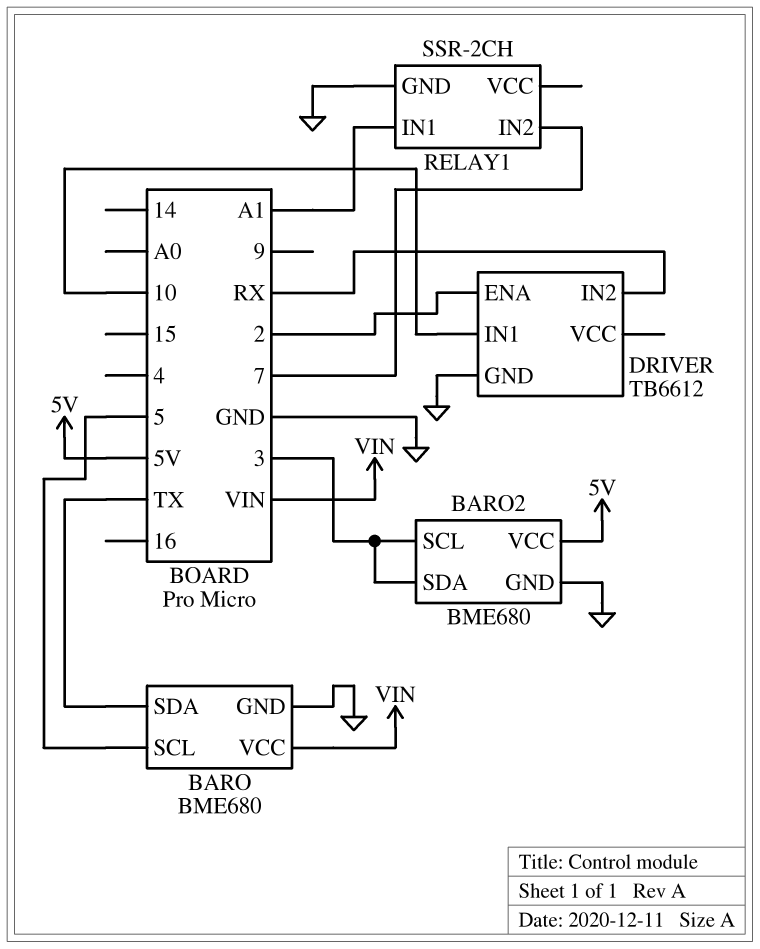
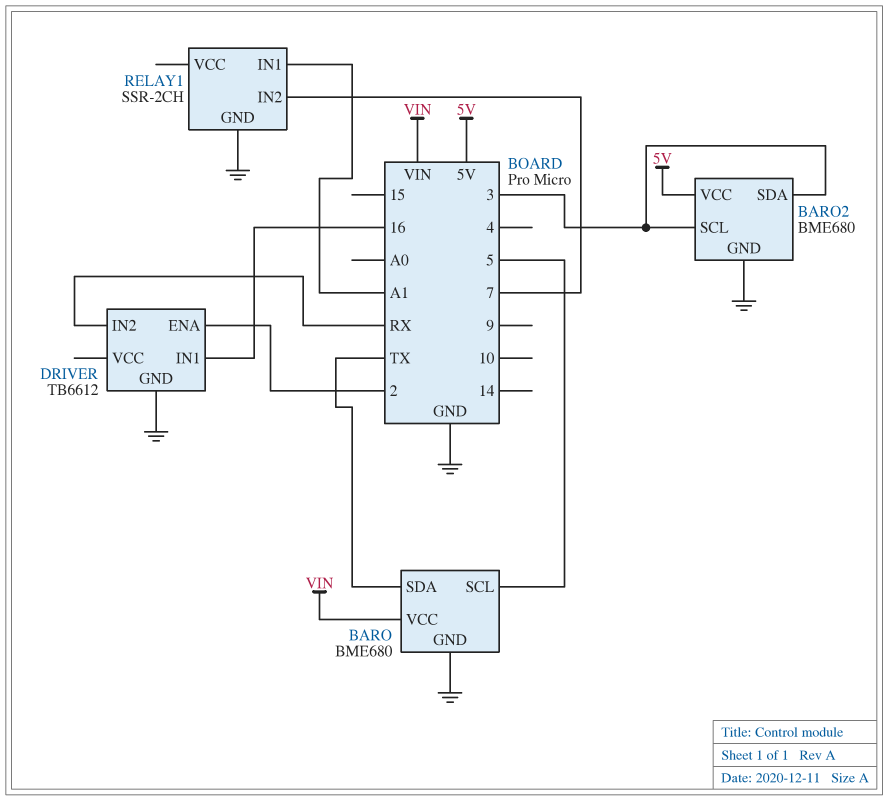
DRIVER pin IN1: 10 -> 16

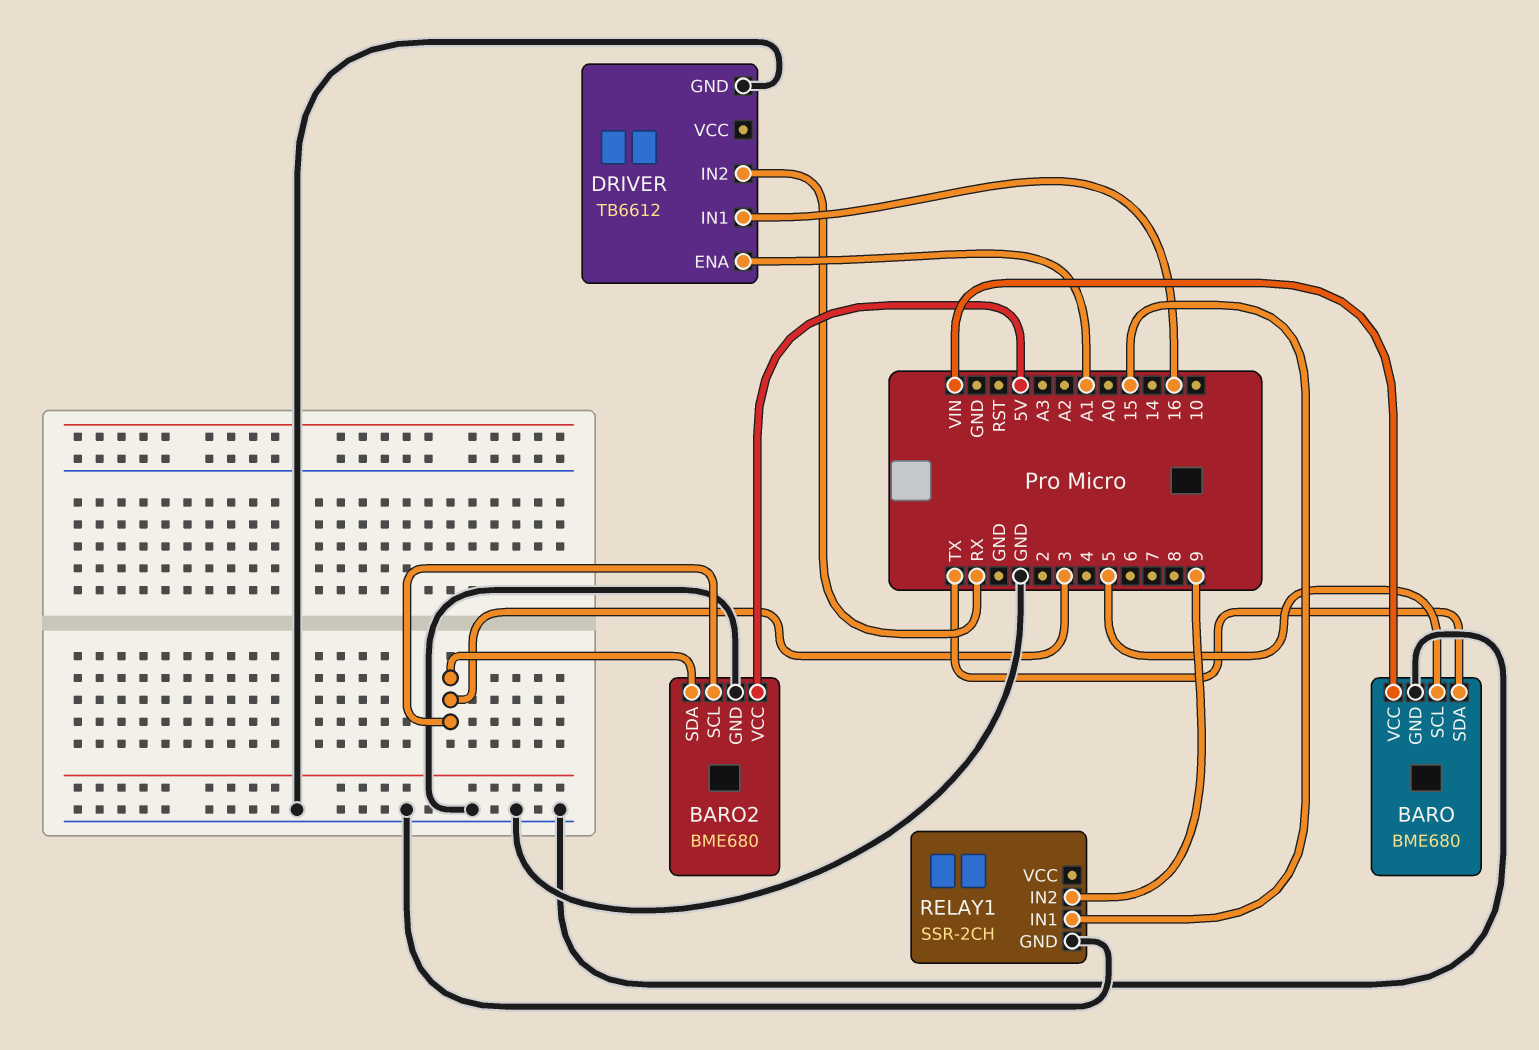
DRIVER pin ENA: 2 -> A1
RELAY1 pin IN1: A1 -> 15
RELAY1 pin IN2: 7 -> 9

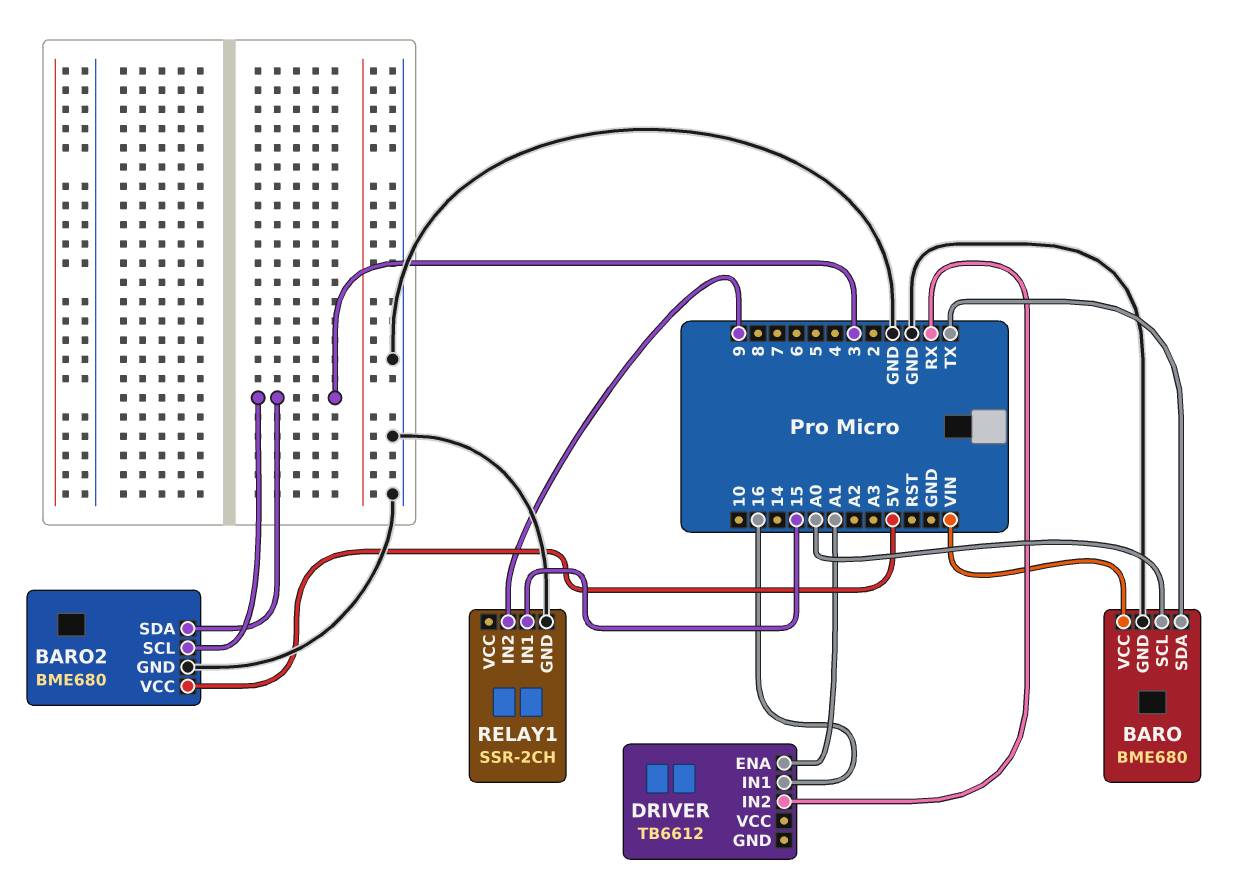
BARO pin SCL: 5 -> A0
DRIVER pin GND: GND -> none

